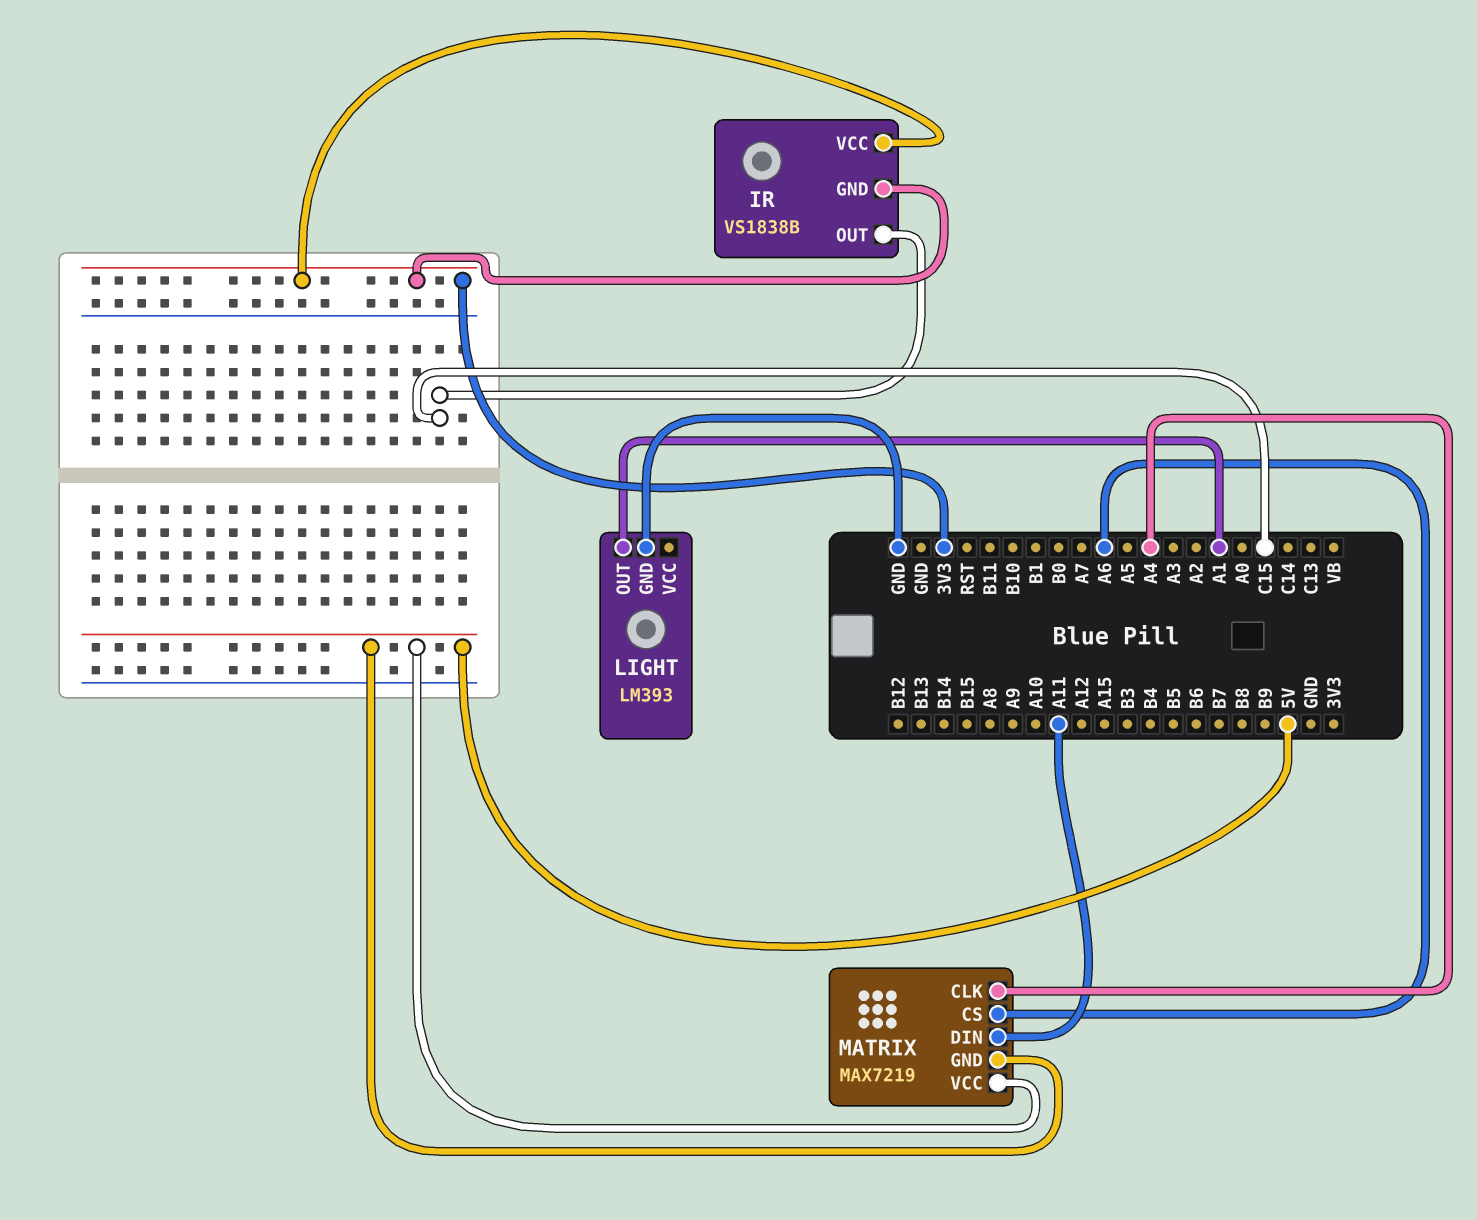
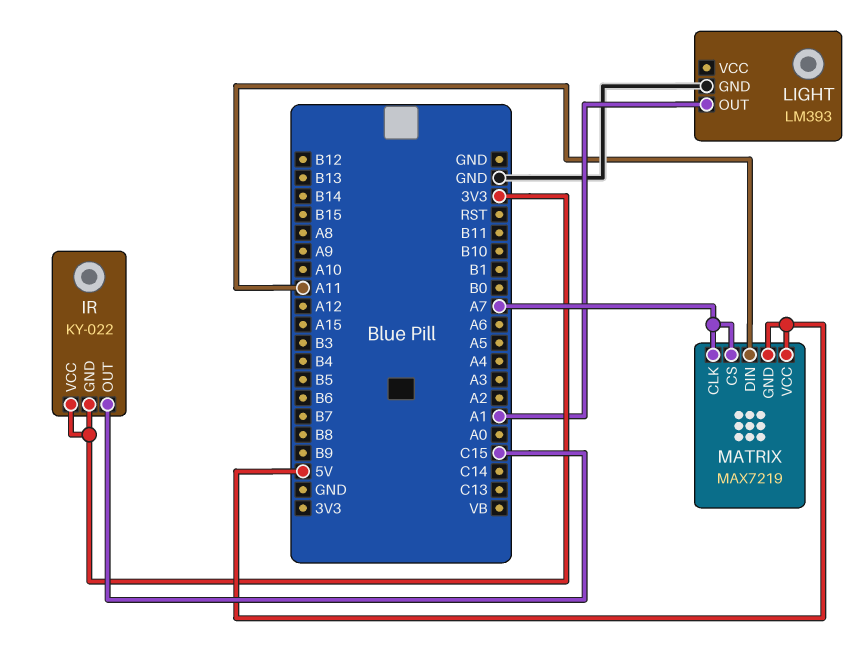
IR: VS1838B -> KY-022
MATRIX pin CLK: A4 -> A7
MATRIX pin CS: A6 -> A7

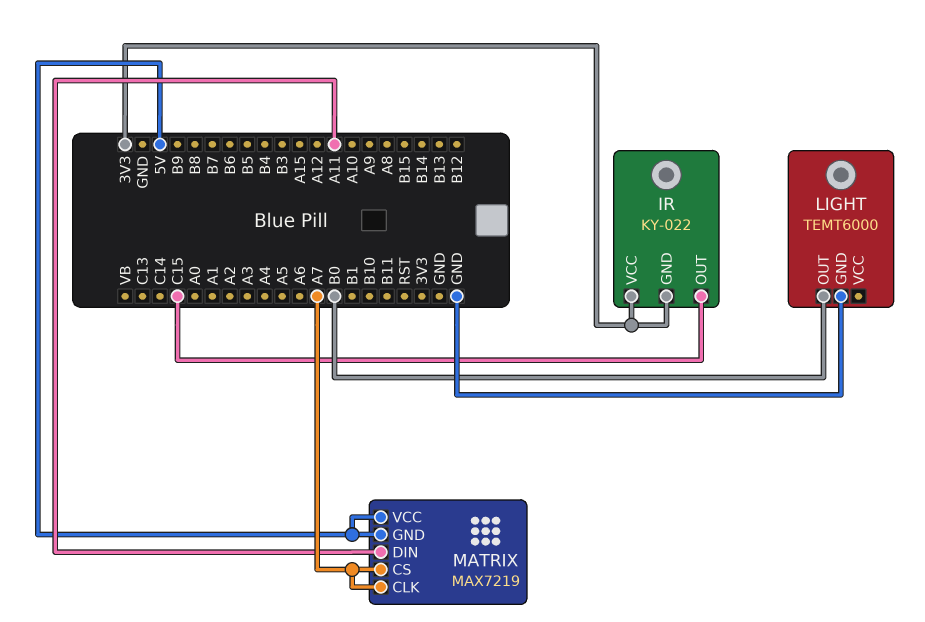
LIGHT: LM393 -> TEMT6000
LIGHT pin OUT: A1 -> B0

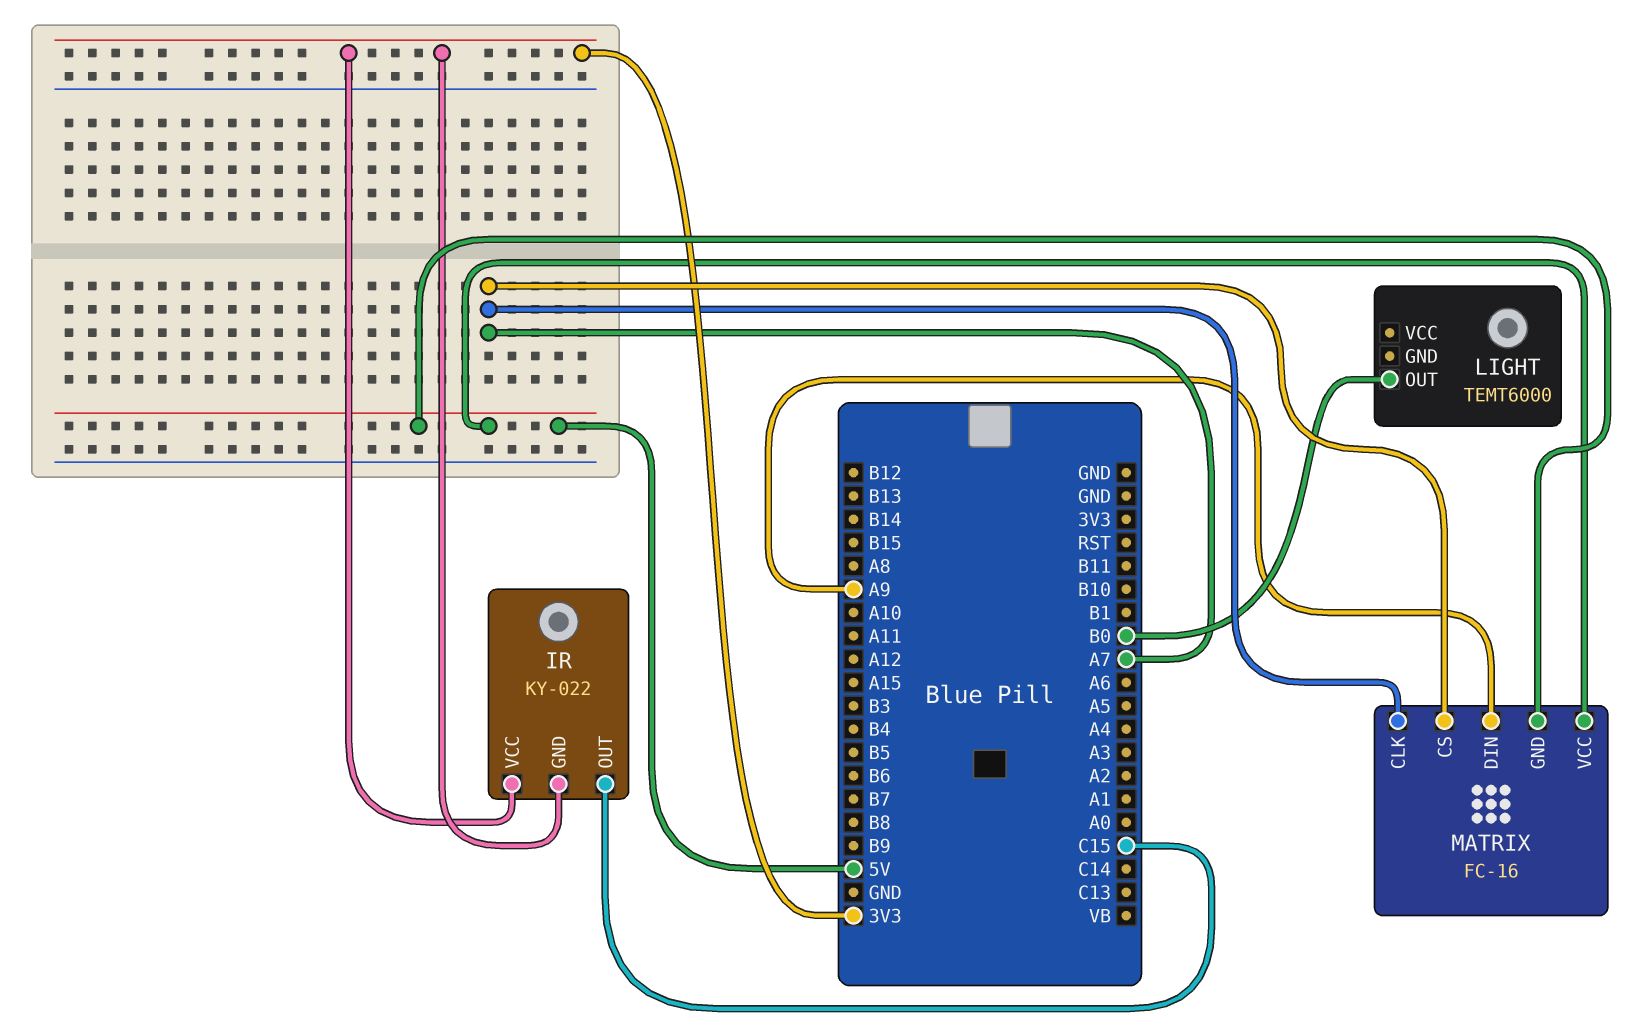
LIGHT pin GND: GND -> none
MATRIX: MAX7219 -> FC-16
MATRIX pin DIN: A11 -> A9

